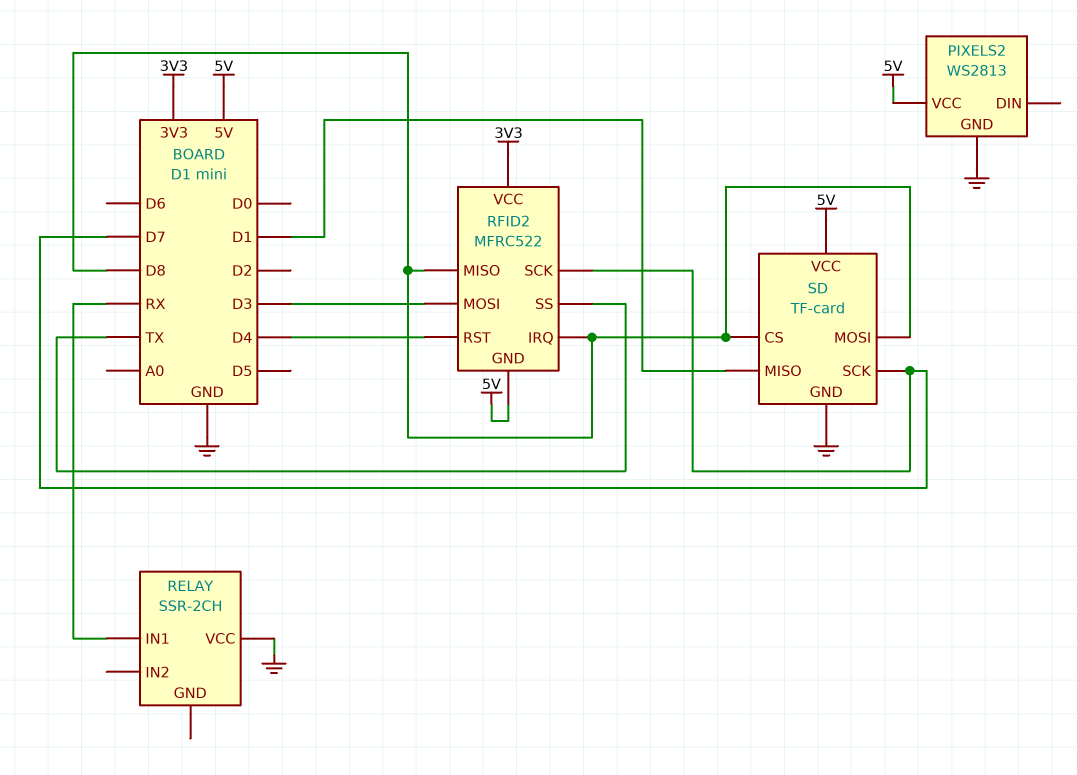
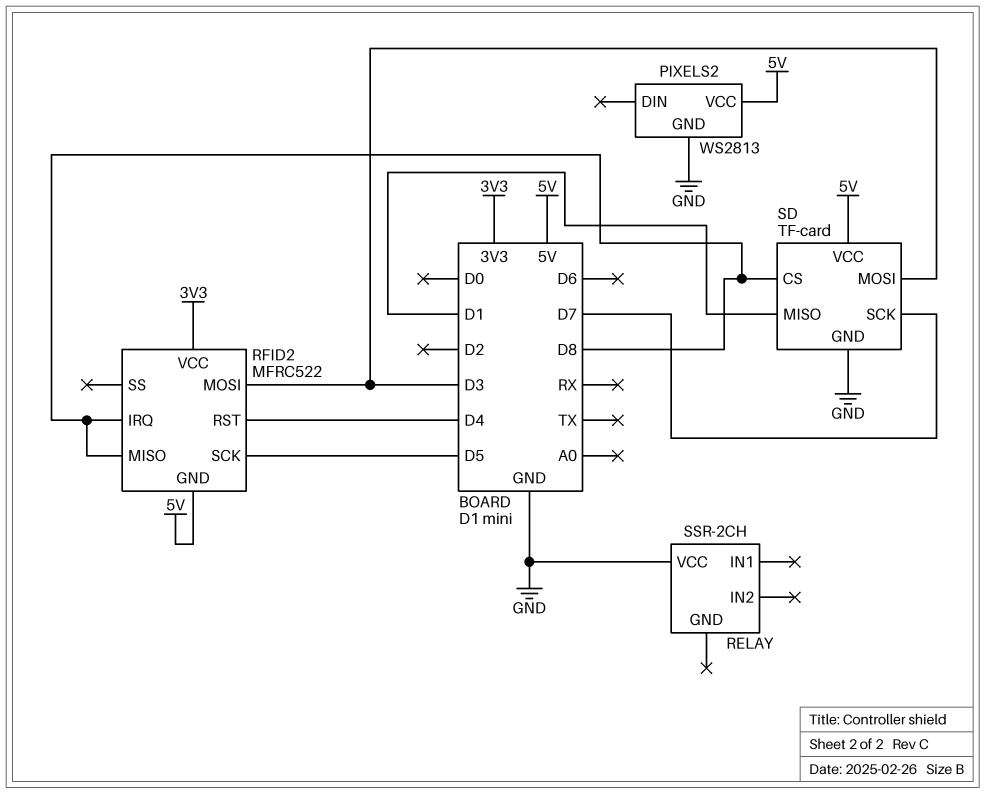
RELAY pin IN1: RX -> none
RFID2 pin SCK: D7 -> D5
RFID2 pin SS: TX -> none
SD pin MOSI: D8 -> D3

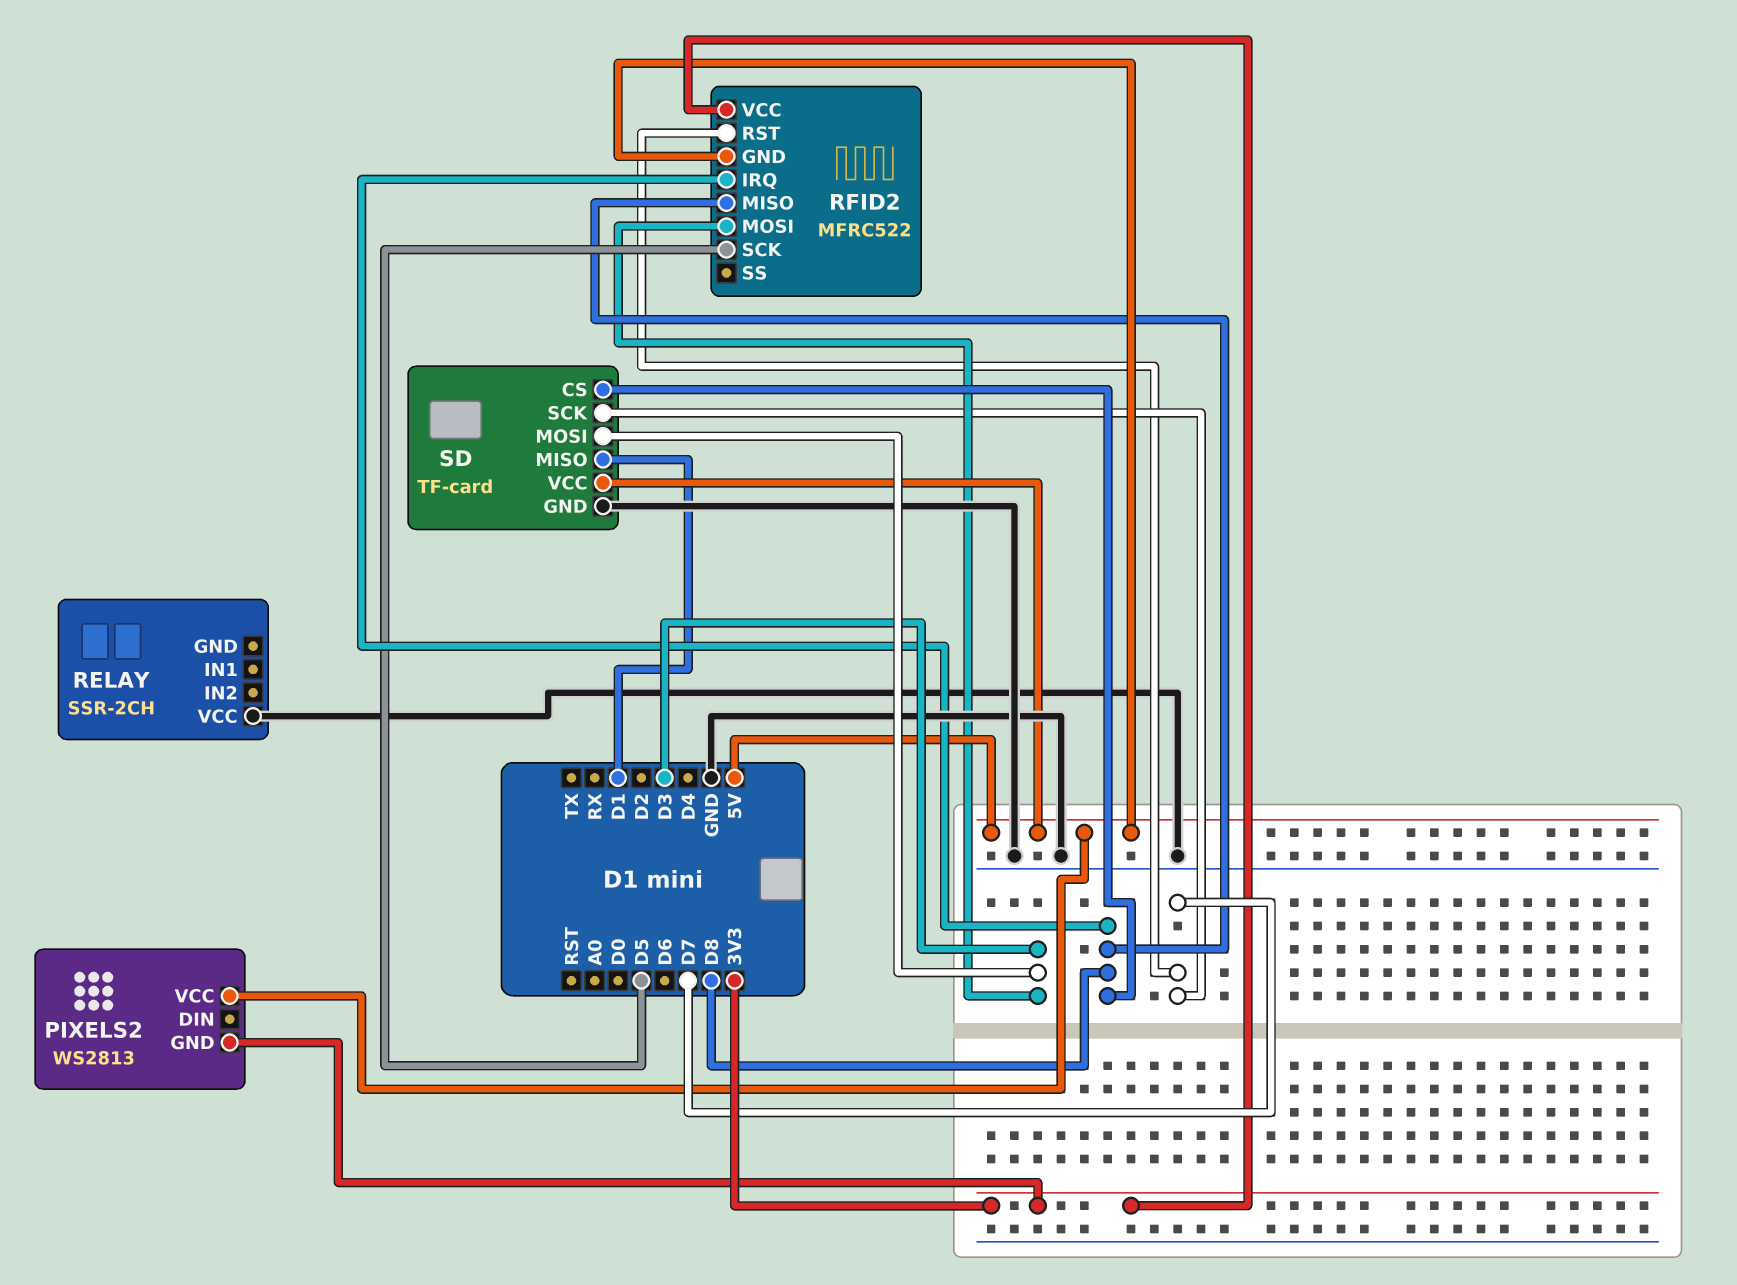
PIXELS2 pin GND: GND -> 3V3
RFID2 pin RST: D4 -> D7

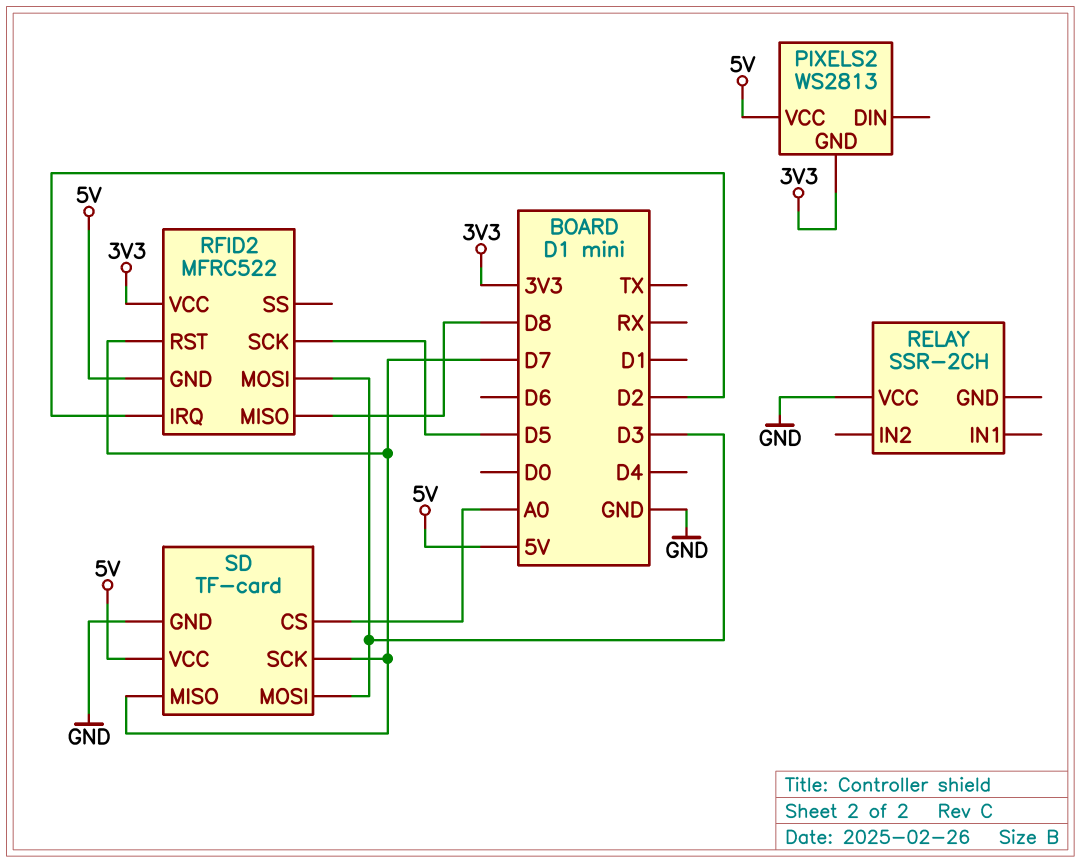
RFID2 pin IRQ: D8 -> D2
SD pin CS: D8 -> A0
SD pin MISO: D1 -> D7

